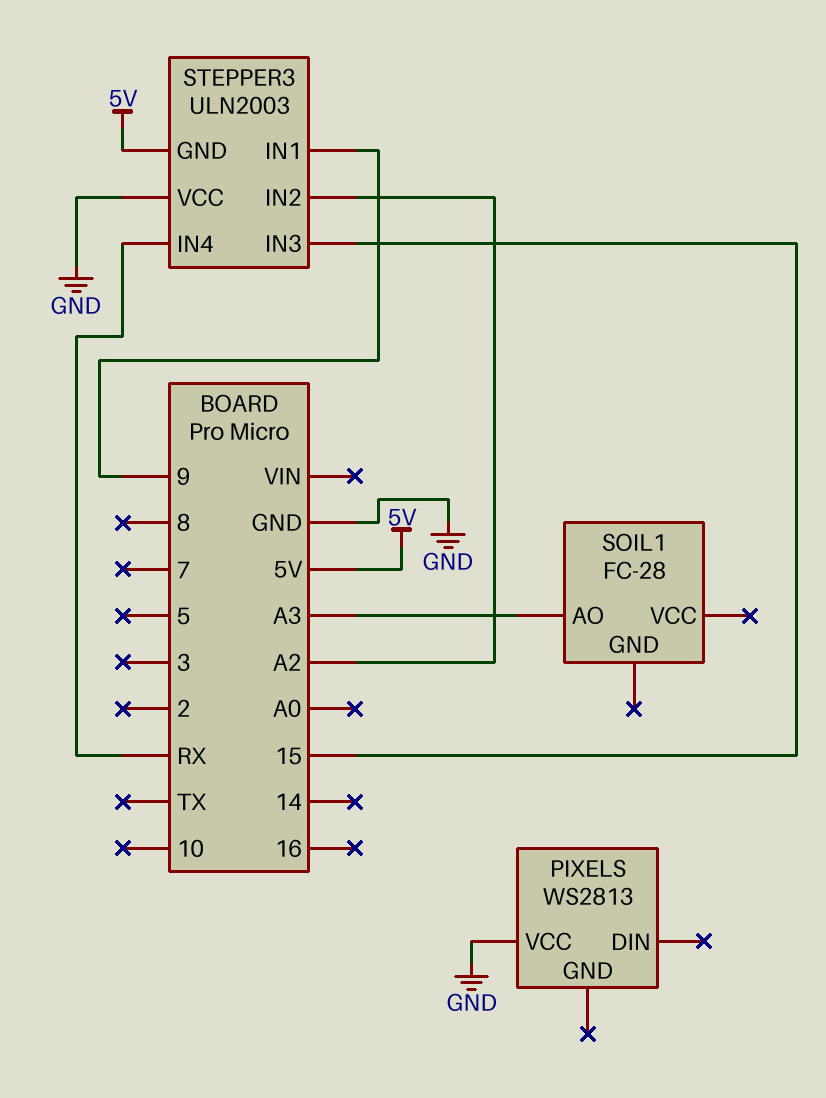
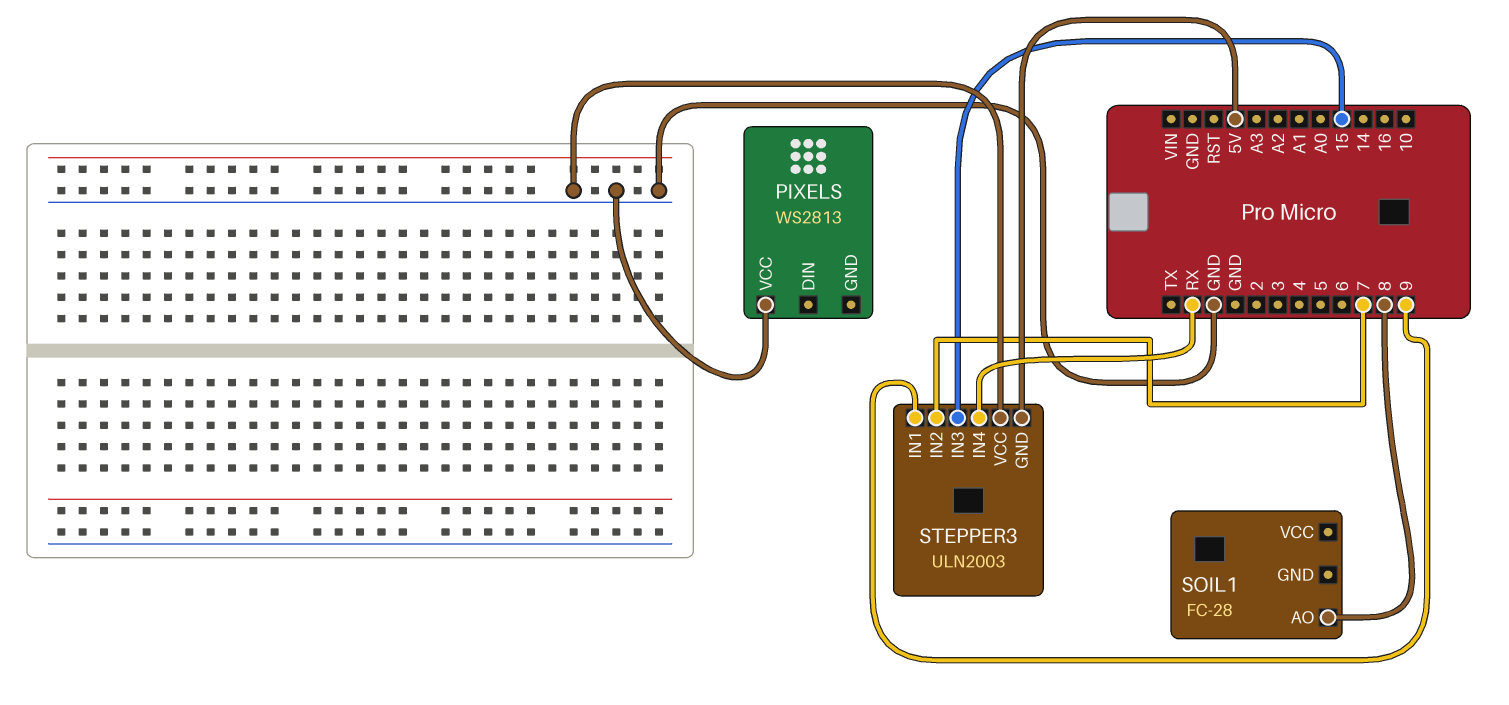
SOIL1 pin AO: A3 -> 8
STEPPER3 pin IN2: A2 -> 7

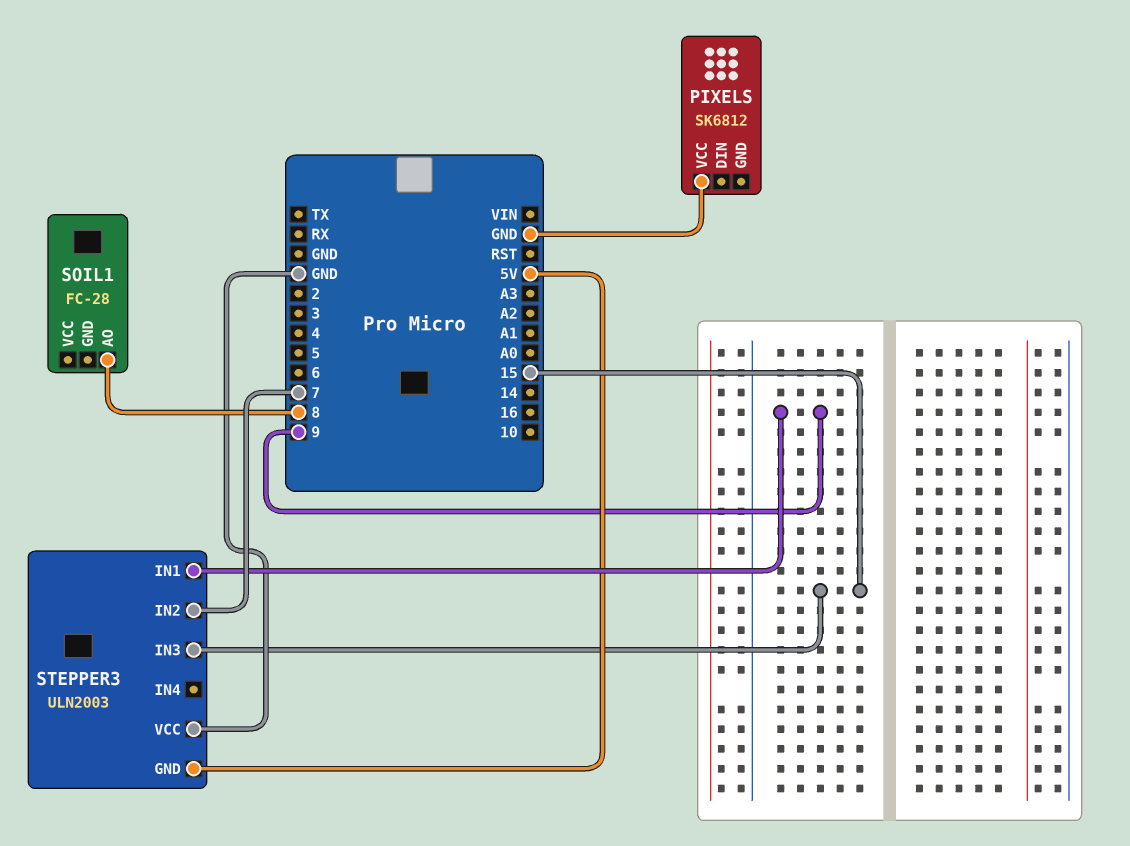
PIXELS: WS2813 -> SK6812
STEPPER3 pin IN4: RX -> none

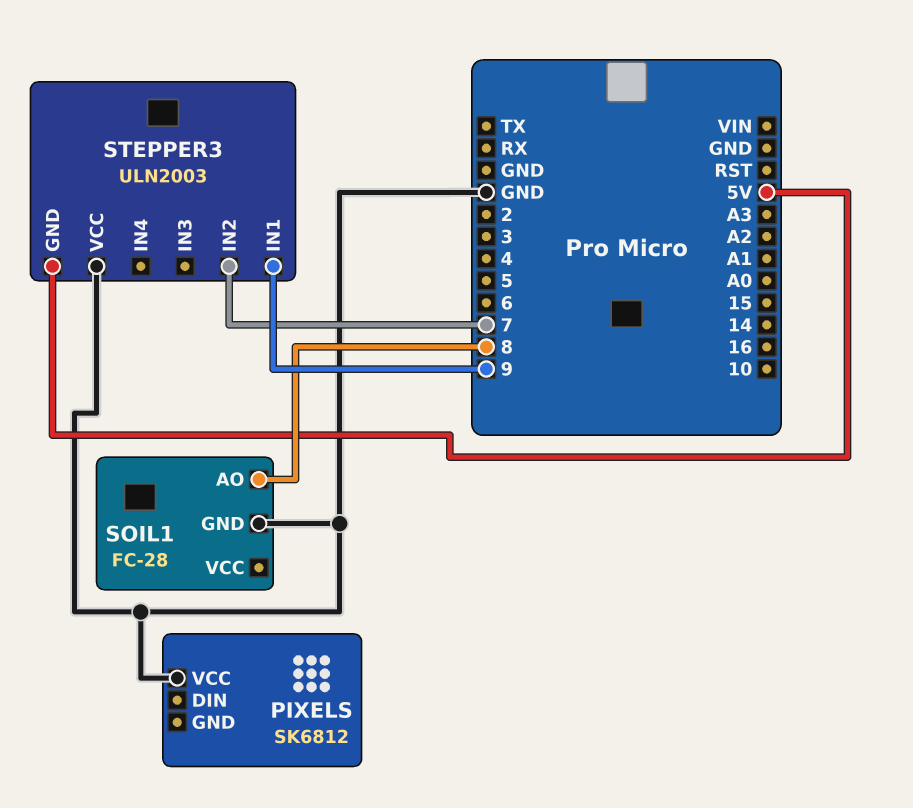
SOIL1 pin GND: none -> GND
STEPPER3 pin IN3: 15 -> none

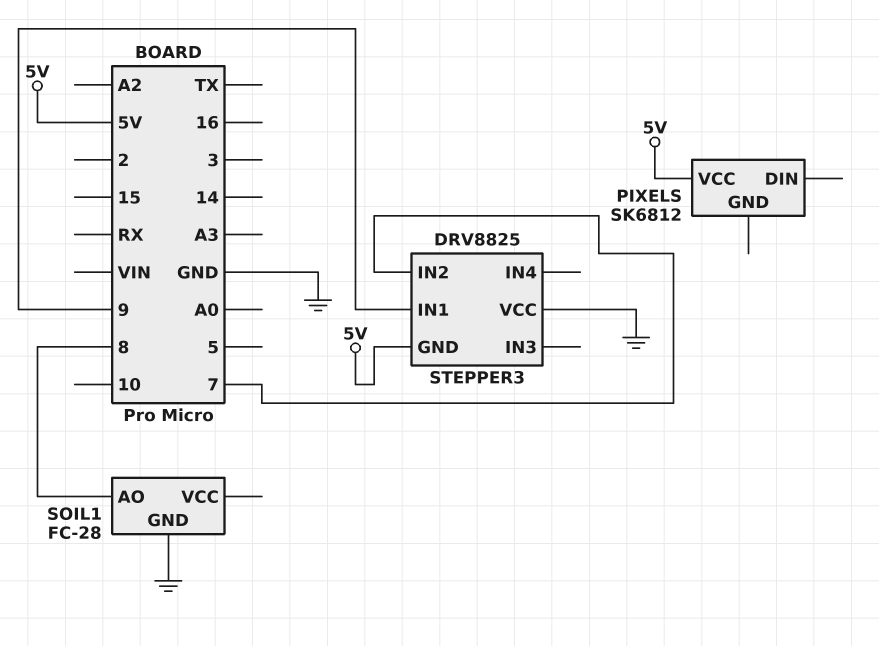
PIXELS pin VCC: GND -> 5V
STEPPER3: ULN2003 -> DRV8825

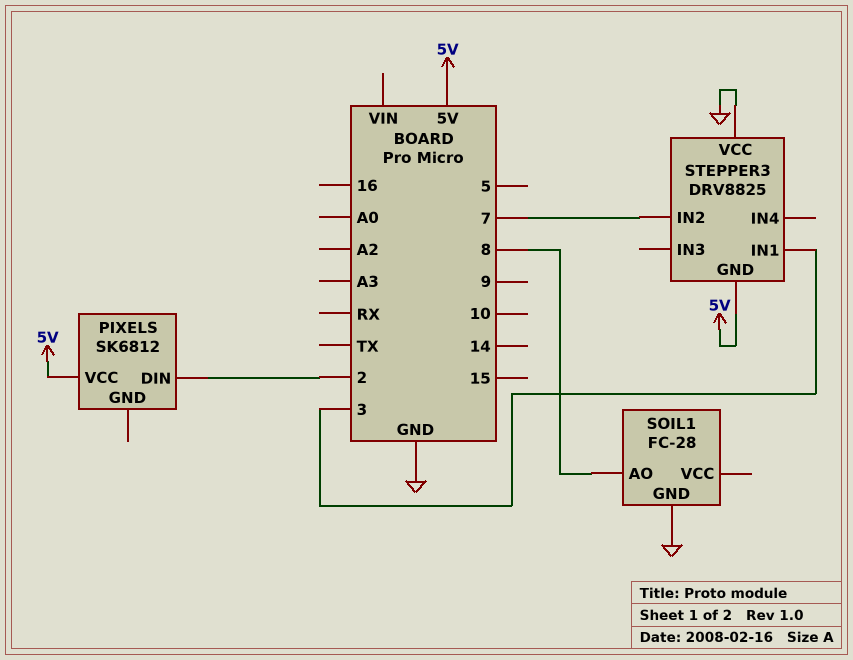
PIXELS pin DIN: none -> 2
STEPPER3 pin IN1: 9 -> 3

